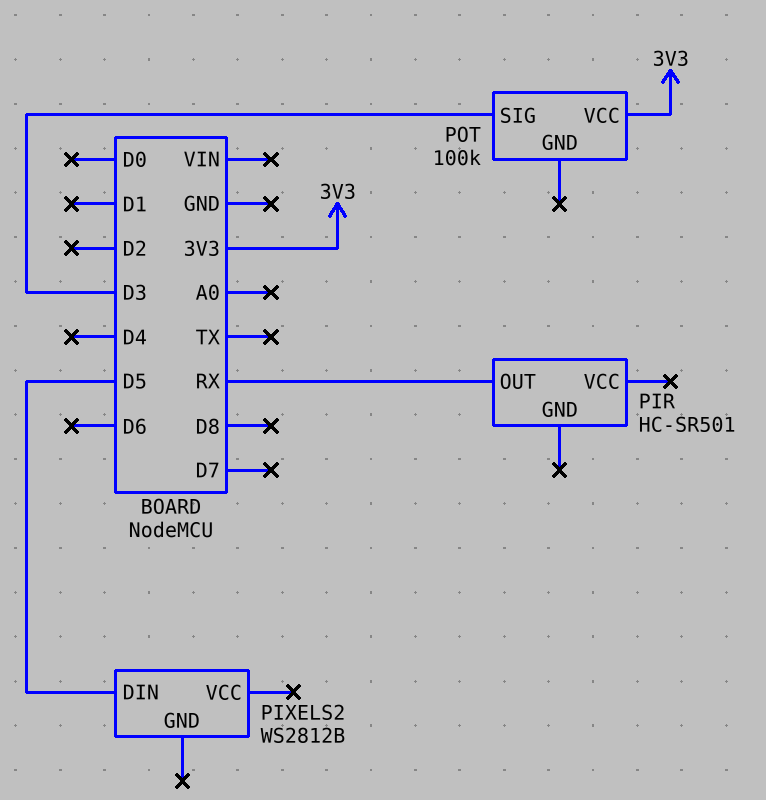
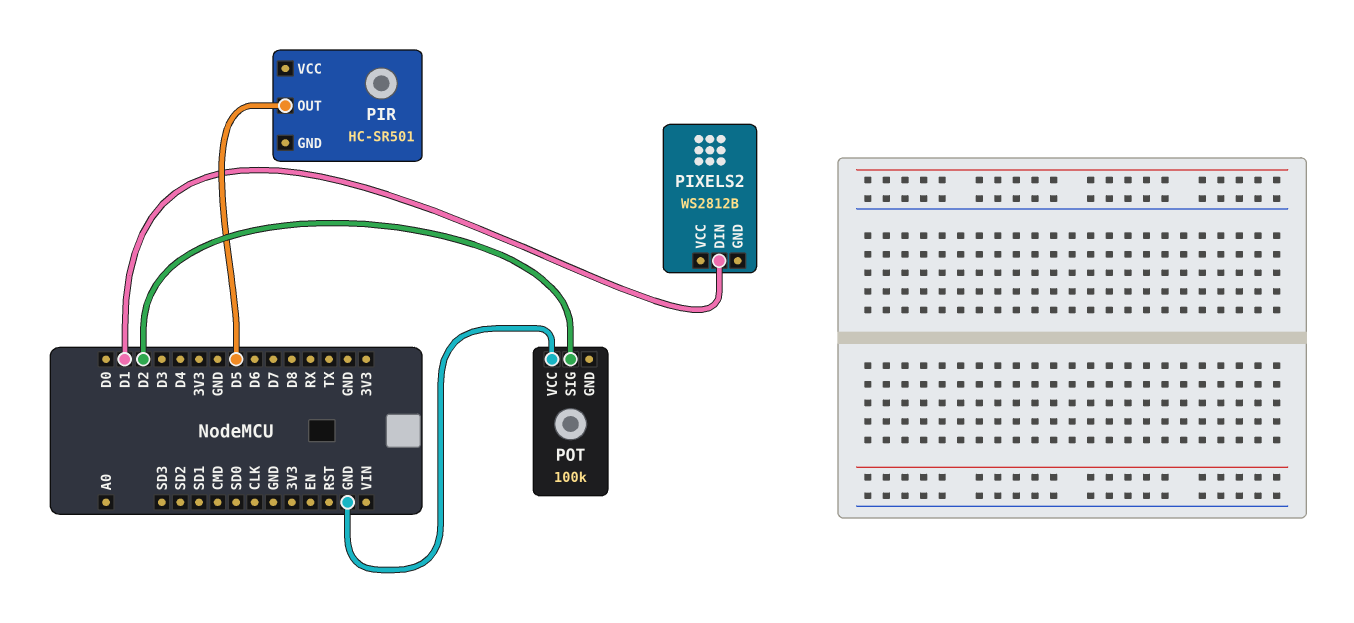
PIR pin OUT: RX -> D5
PIXELS2 pin DIN: D5 -> D1
POT pin SIG: D3 -> D2
POT pin VCC: 3V3 -> GND

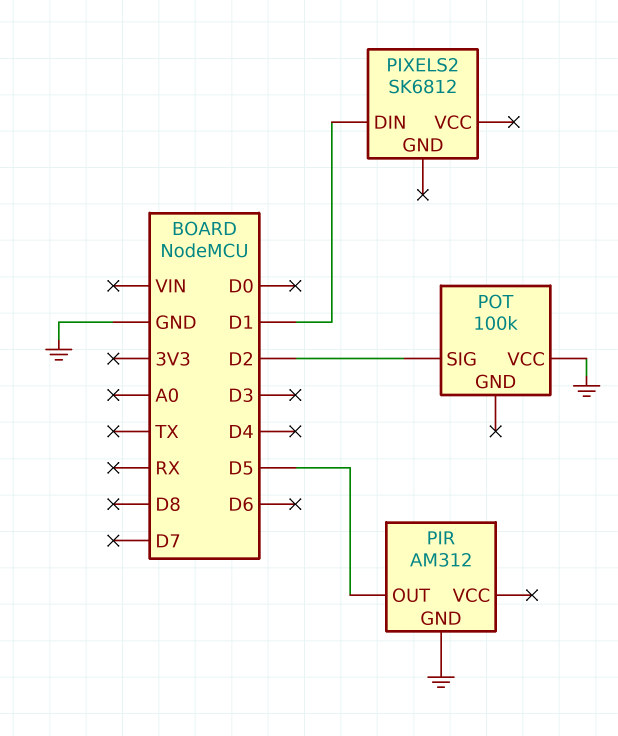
PIR: HC-SR501 -> AM312
PIR pin GND: none -> GND
PIXELS2: WS2812B -> SK6812

